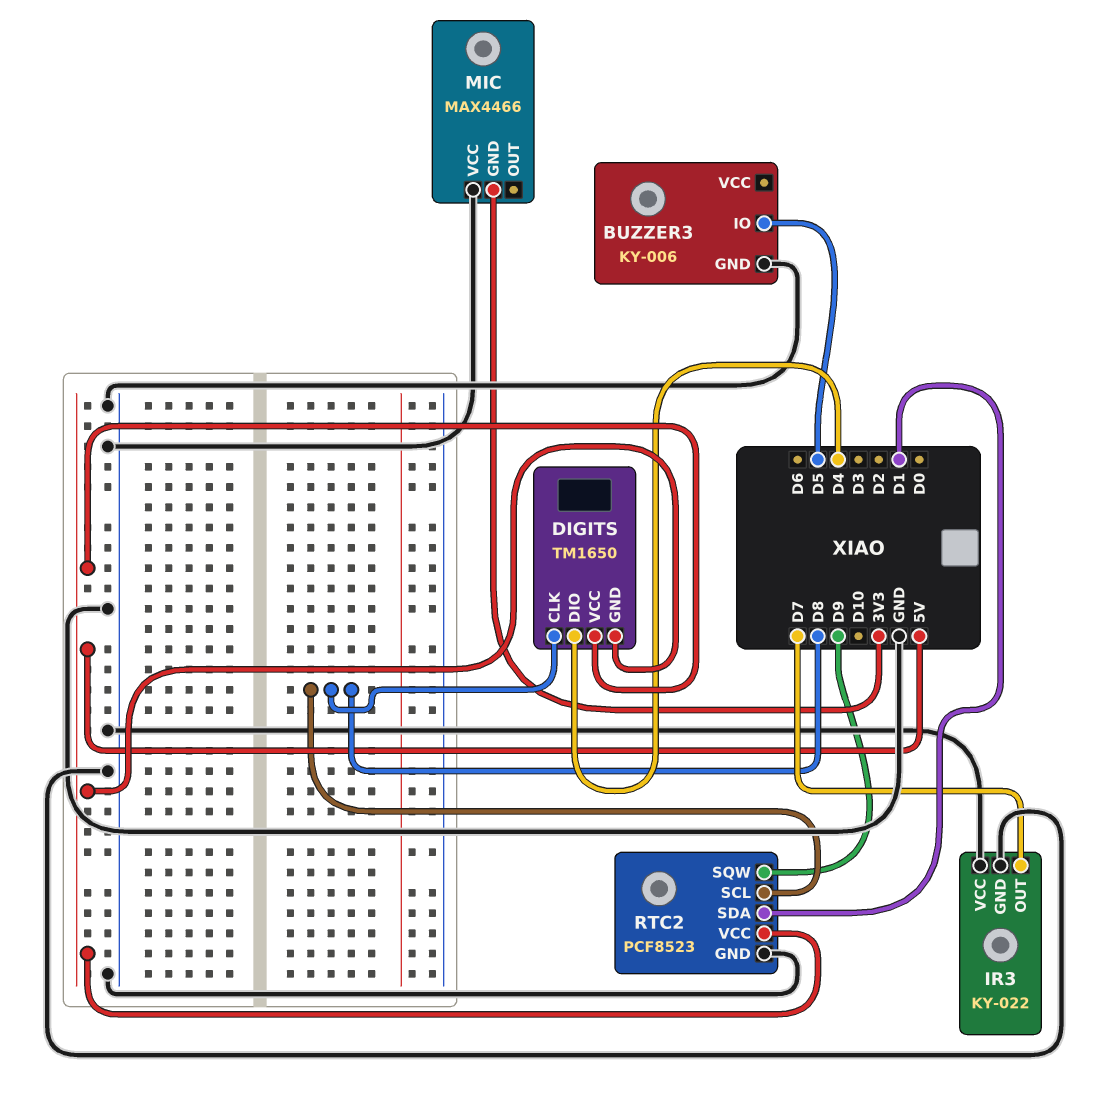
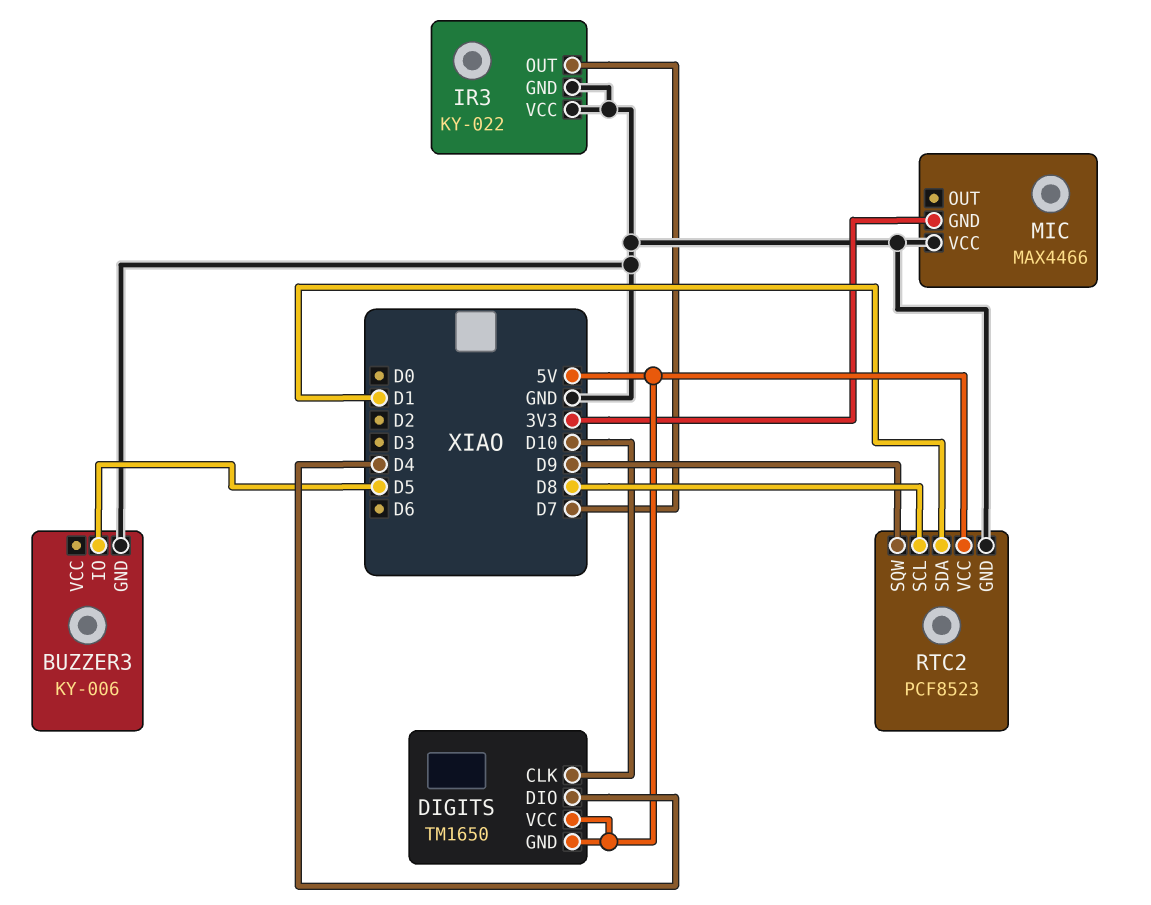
DIGITS pin CLK: D8 -> D10

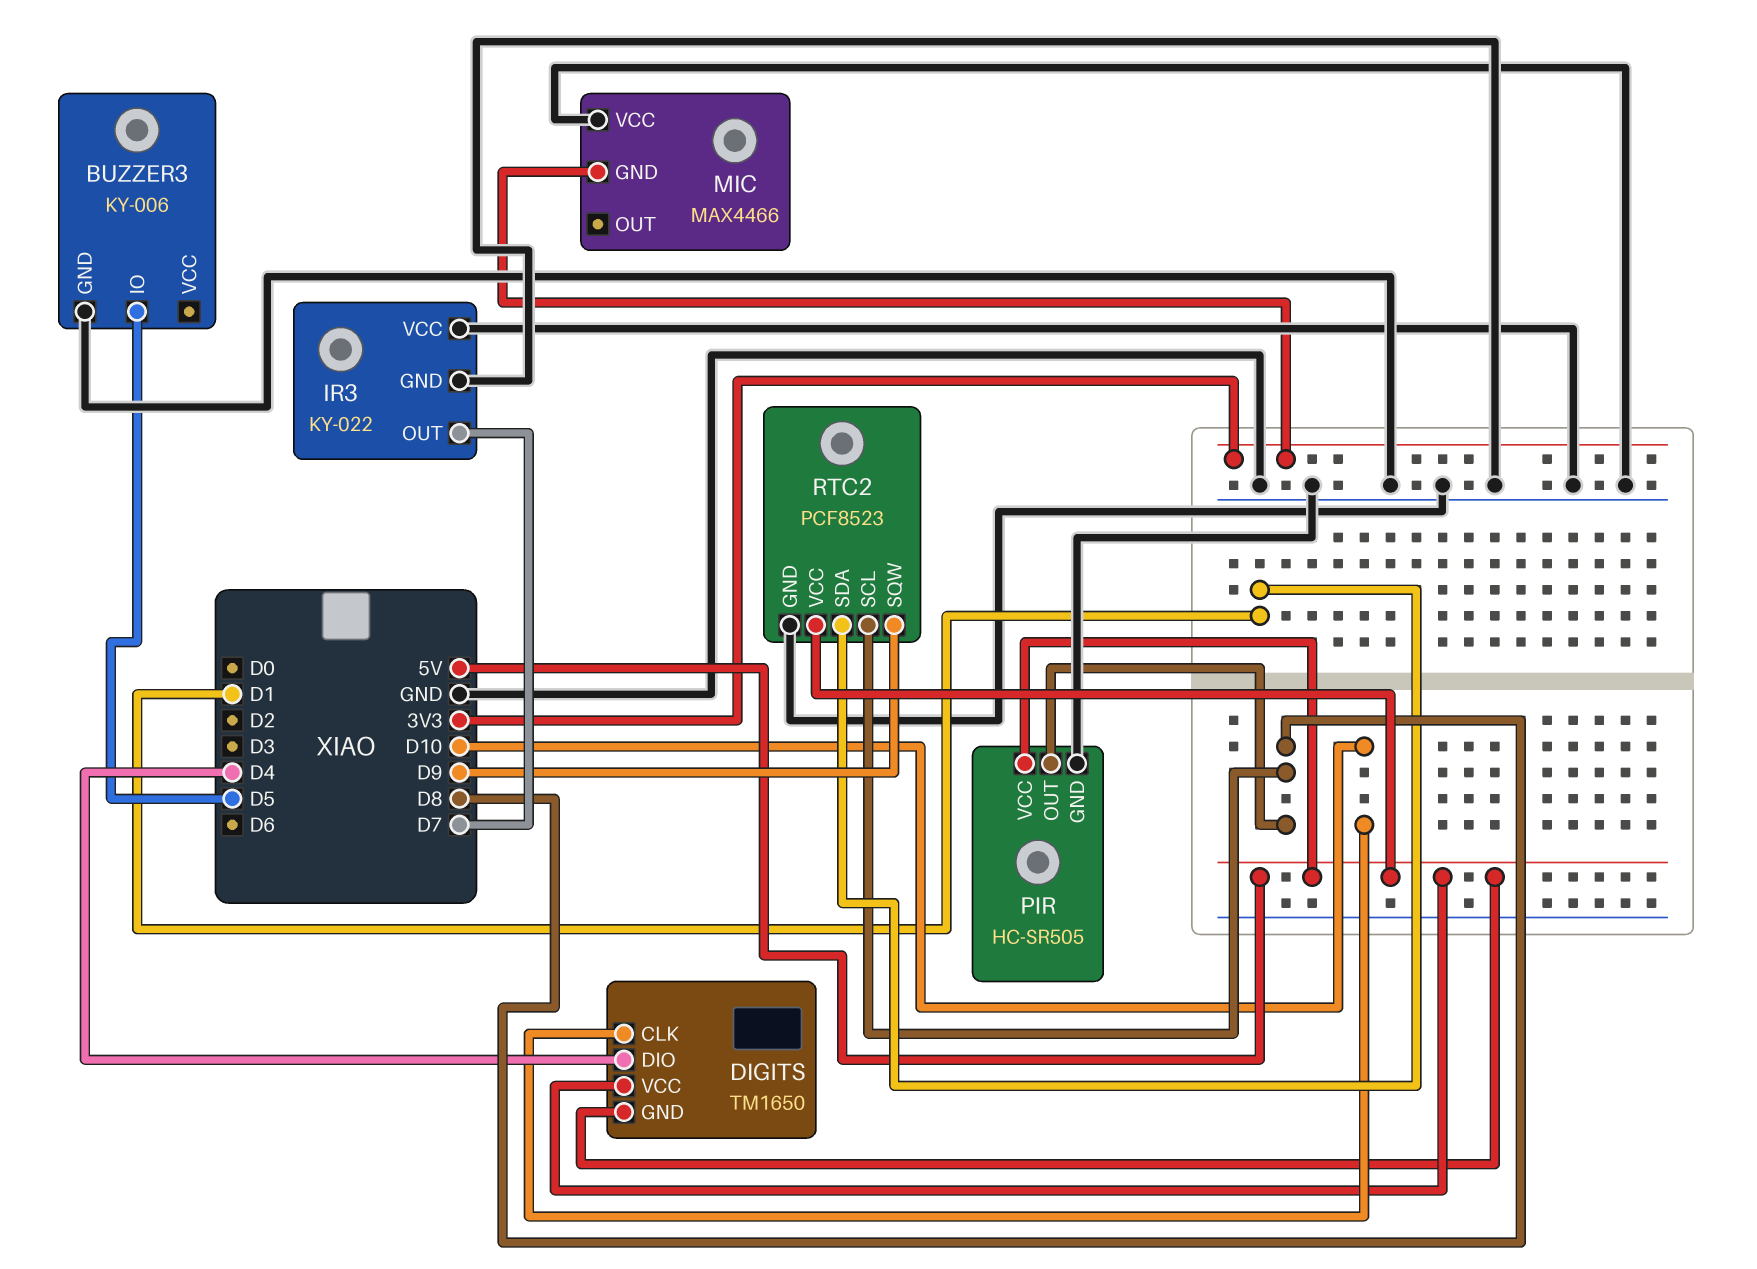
PIR: none -> HC-SR505
PIR pin GND: none -> GND
PIR pin OUT: none -> D8
PIR pin VCC: none -> 5V

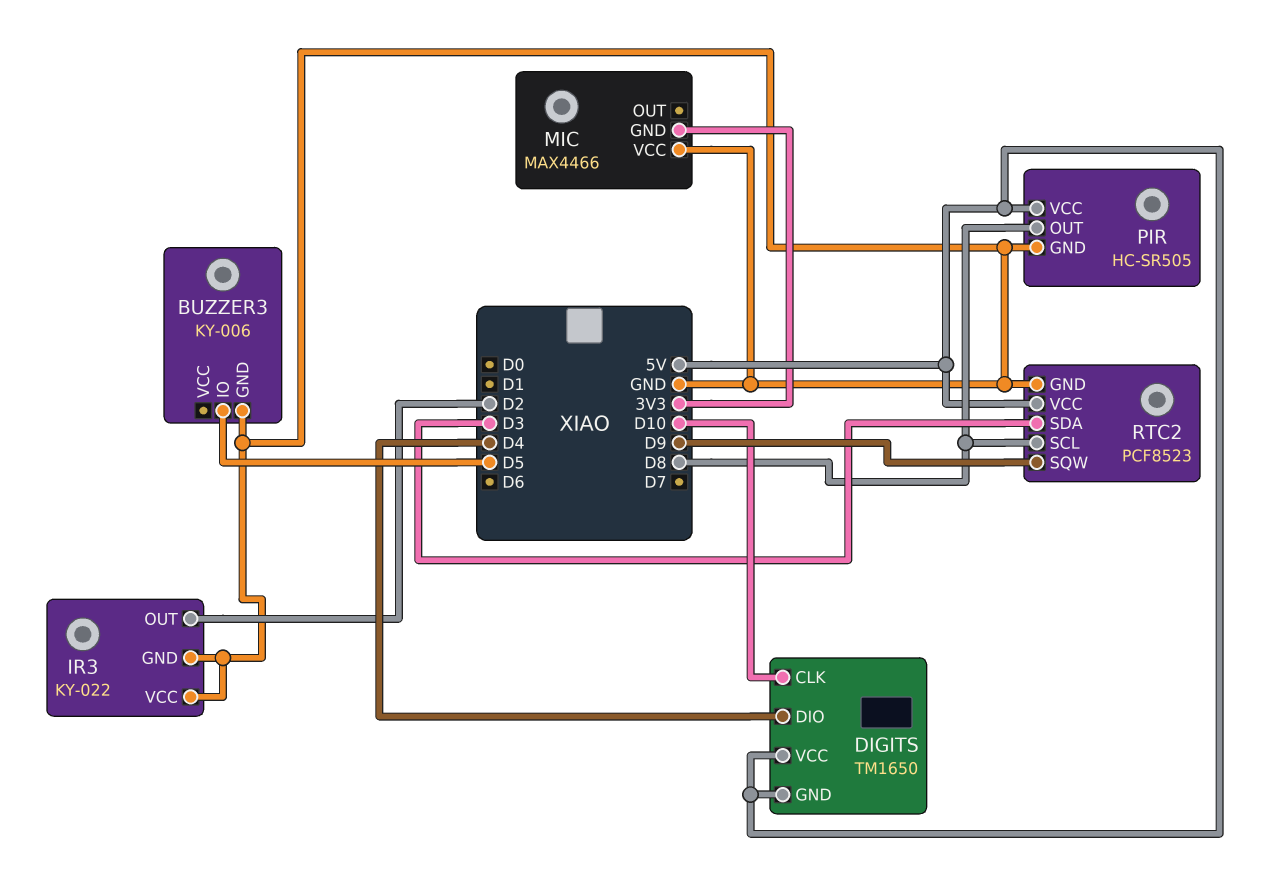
IR3 pin OUT: D7 -> D2
RTC2 pin SDA: D1 -> D3

